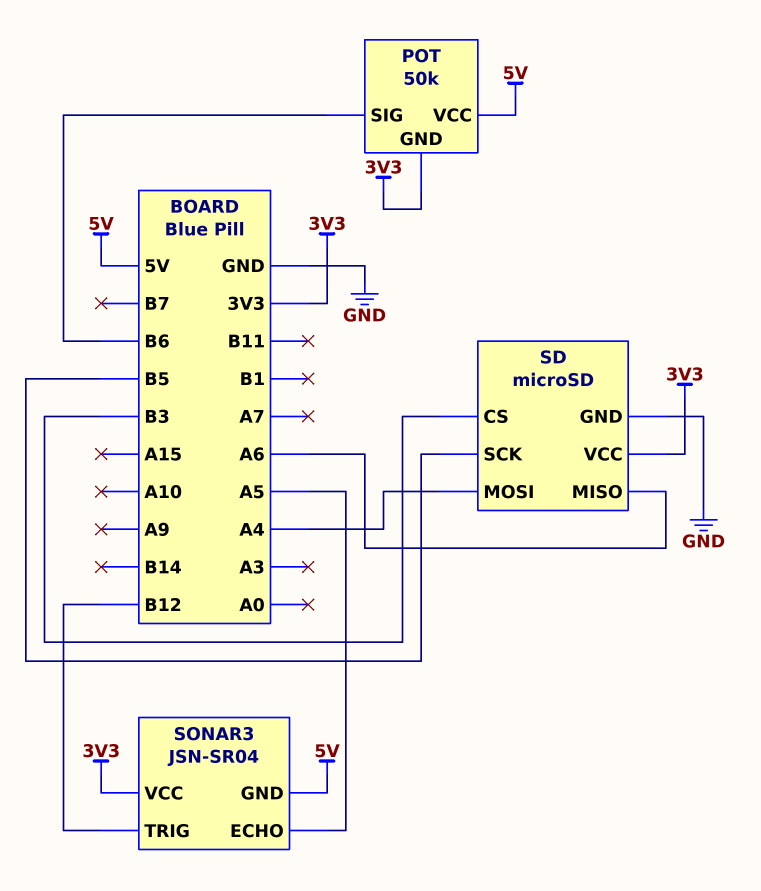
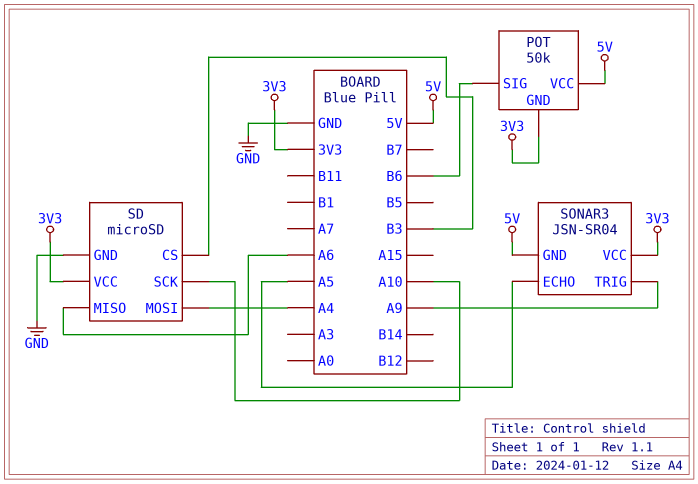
SD pin SCK: B5 -> A10
SONAR3 pin TRIG: B12 -> A9

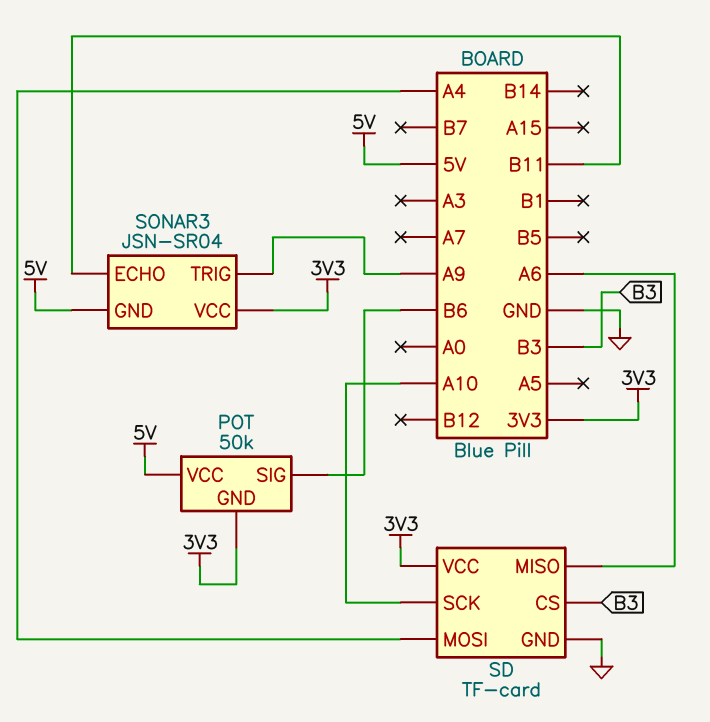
SD: microSD -> TF-card
SONAR3 pin ECHO: A5 -> B11

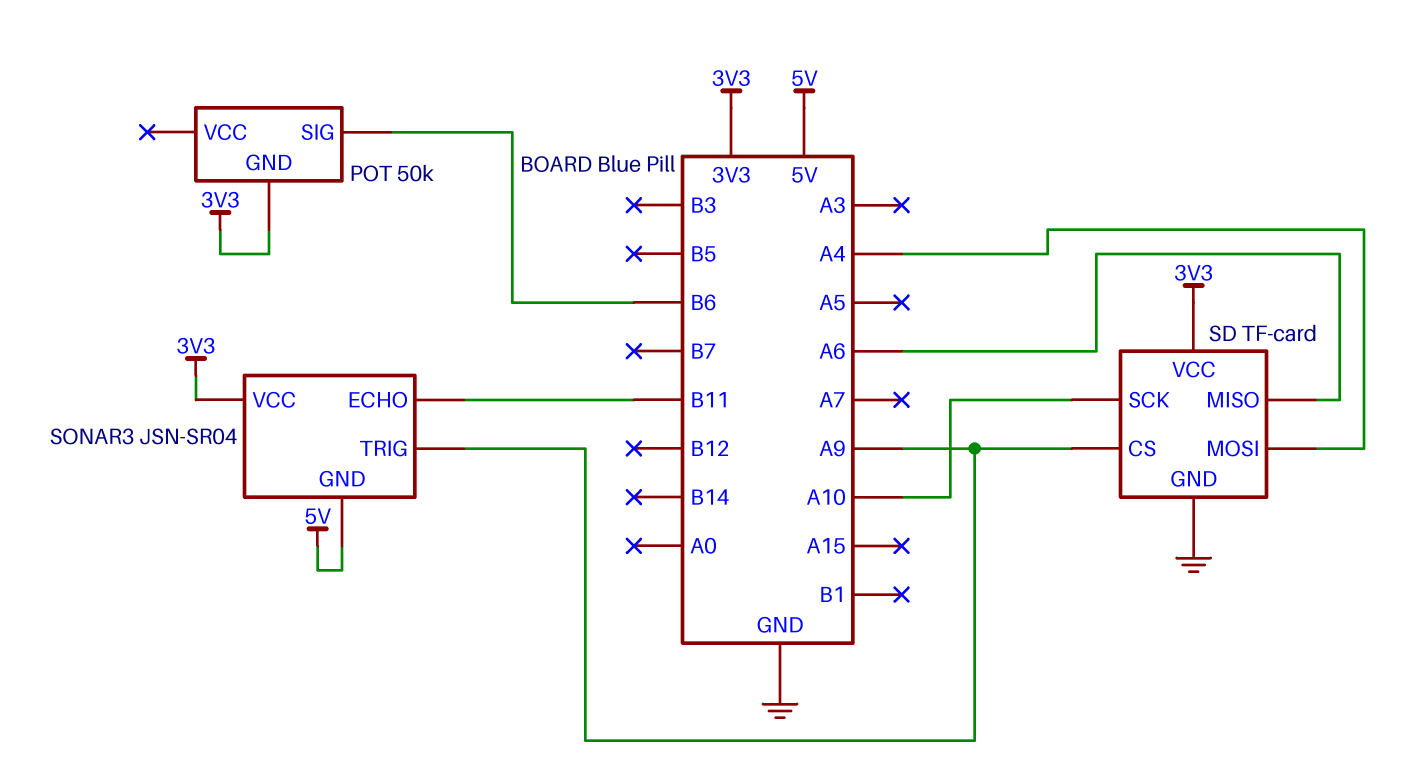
POT pin VCC: 5V -> none
SD pin CS: B3 -> A9

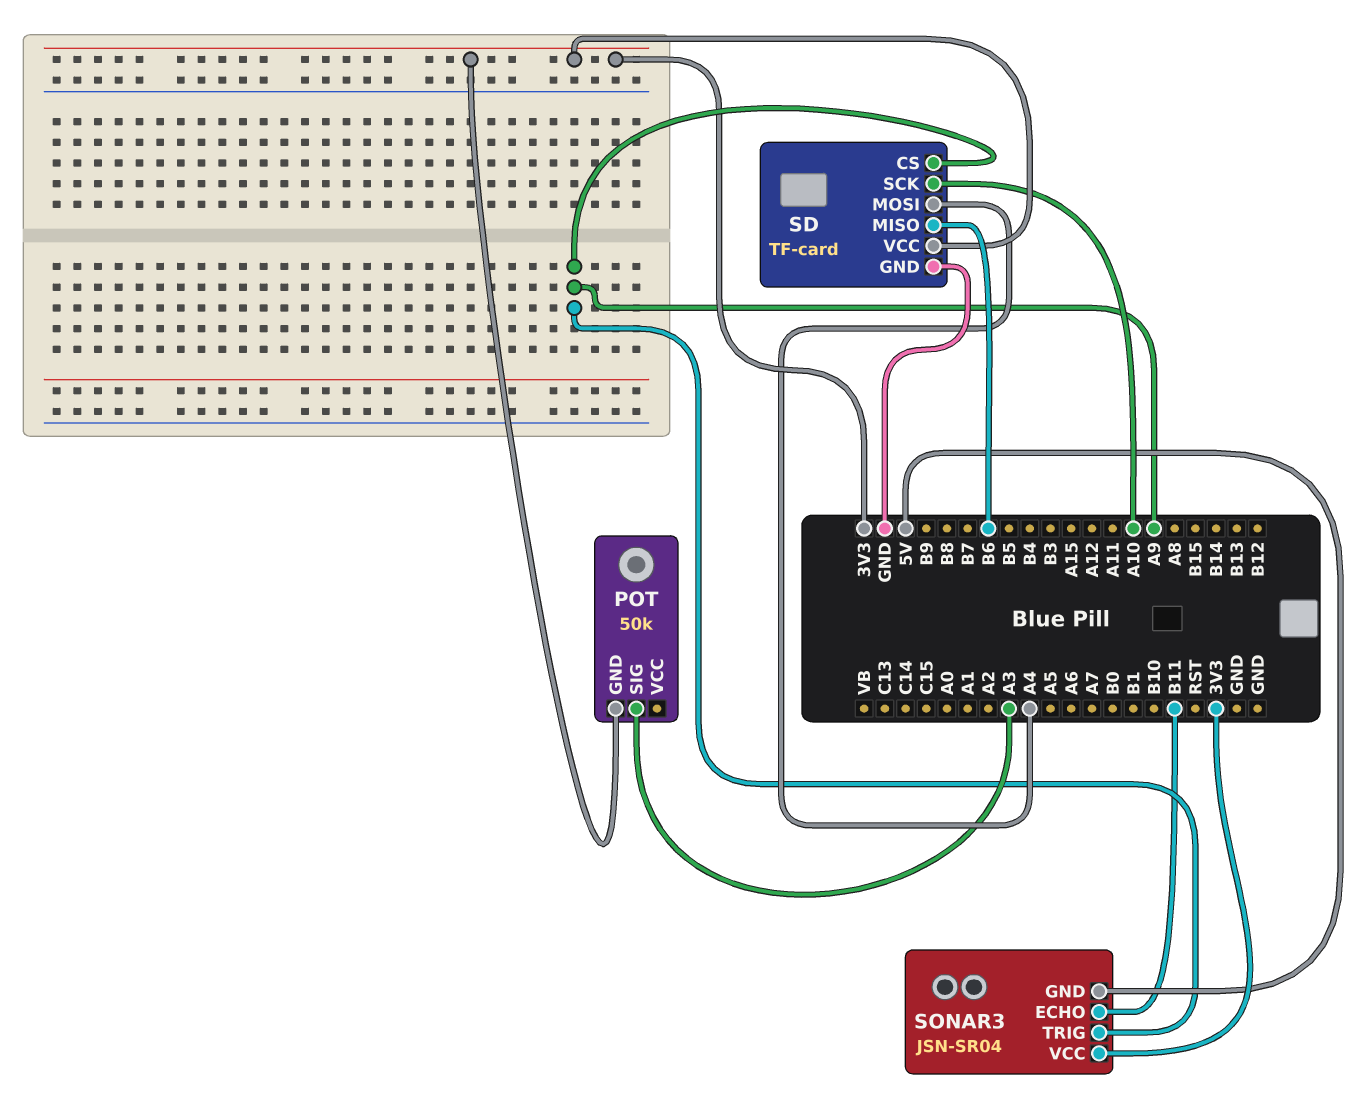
POT pin SIG: B6 -> A3
SD pin MISO: A6 -> B6

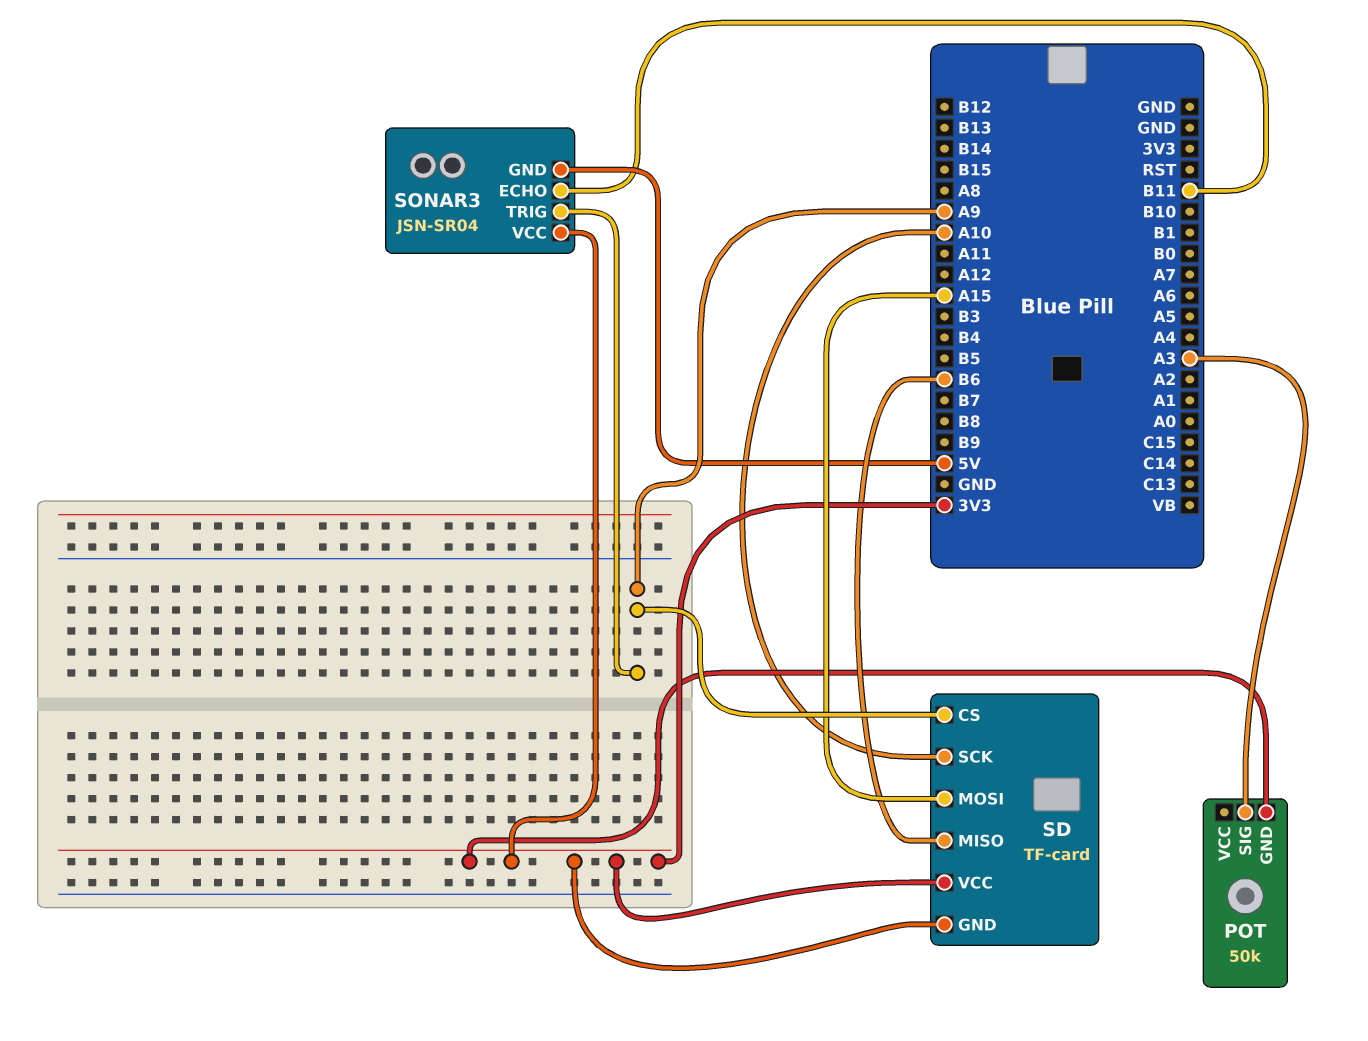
SD pin GND: GND -> 3V3
SD pin MOSI: A4 -> A15

